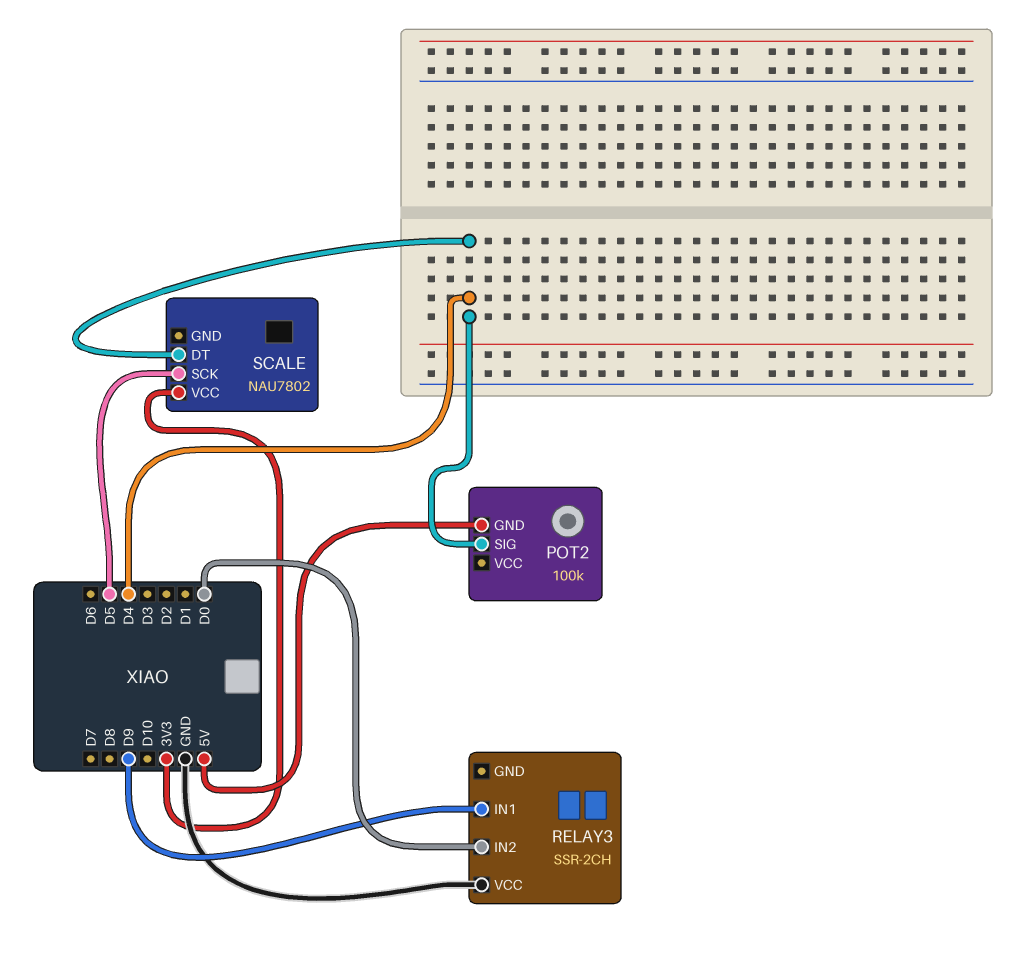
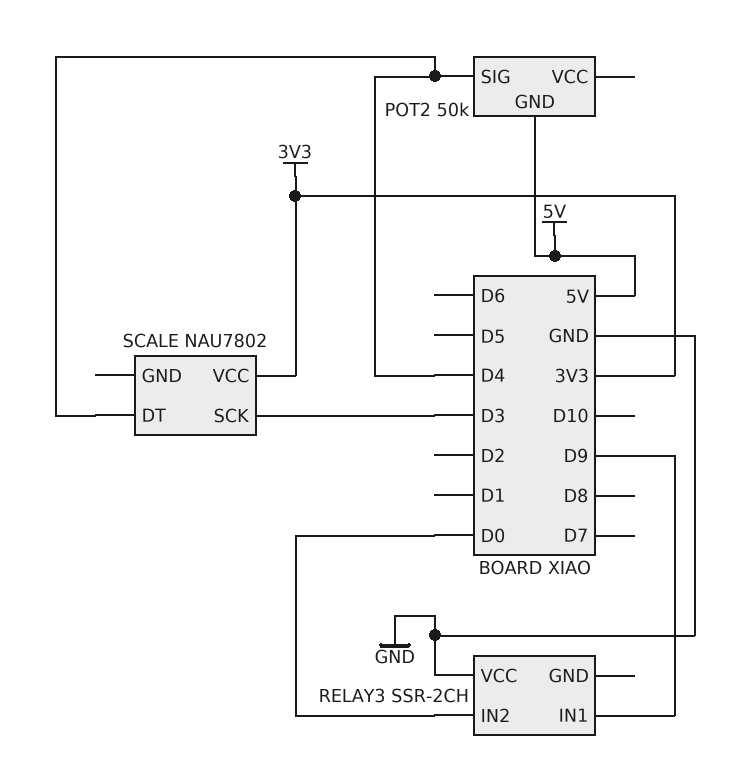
POT2: 100k -> 50k
SCALE pin SCK: D5 -> D3

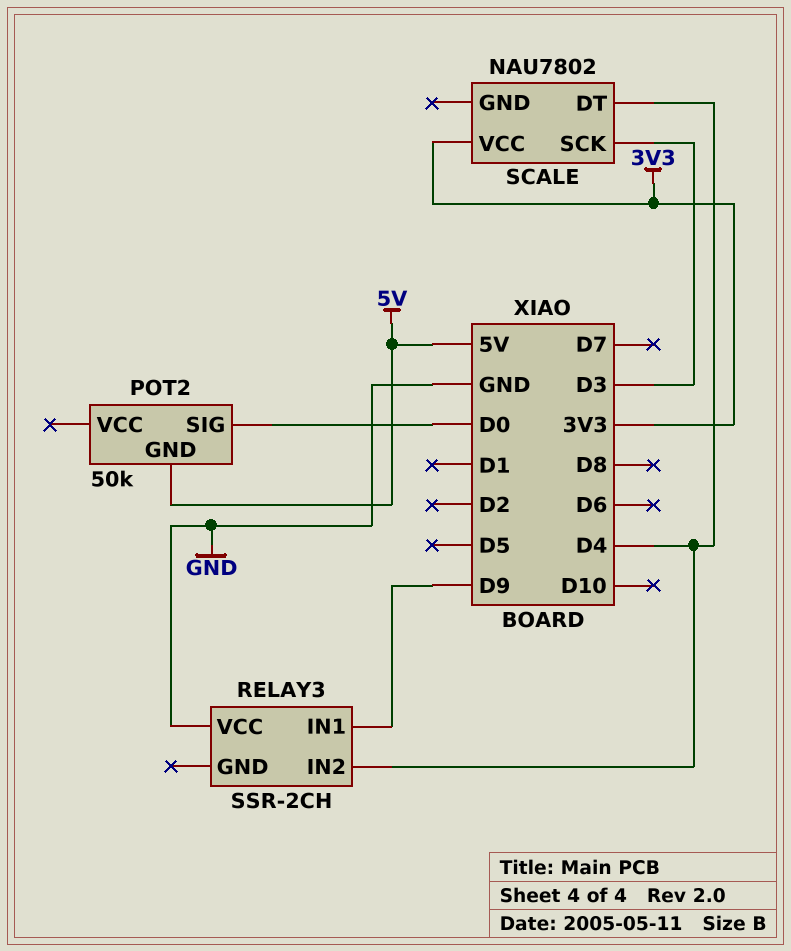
POT2 pin SIG: D4 -> D0
RELAY3 pin IN2: D0 -> D4

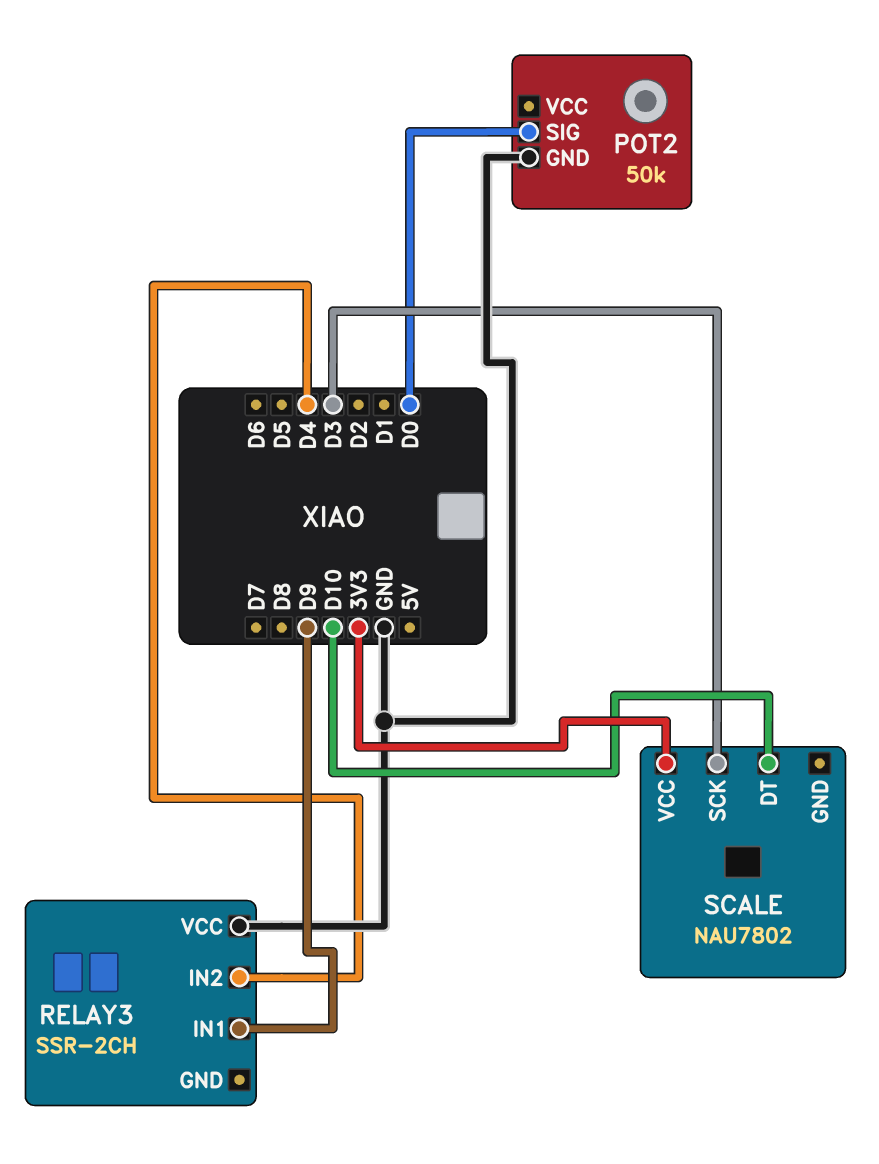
POT2 pin GND: 5V -> GND
SCALE pin DT: D4 -> D10

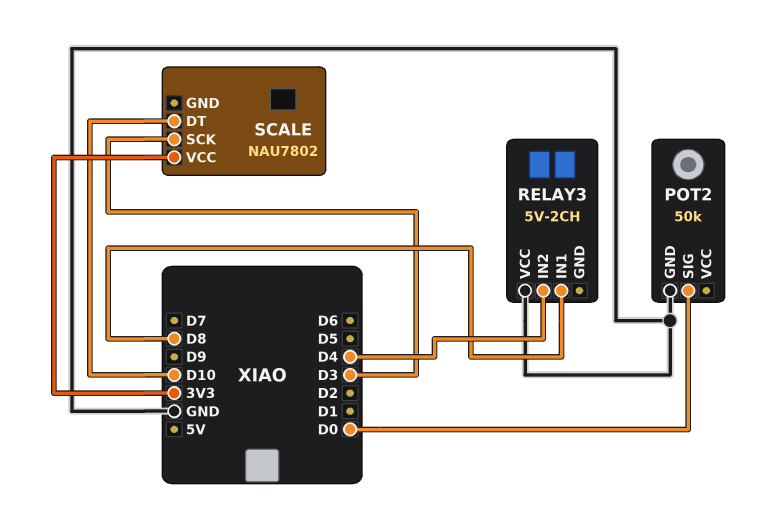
RELAY3: SSR-2CH -> 5V-2CH
RELAY3 pin IN1: D9 -> D8

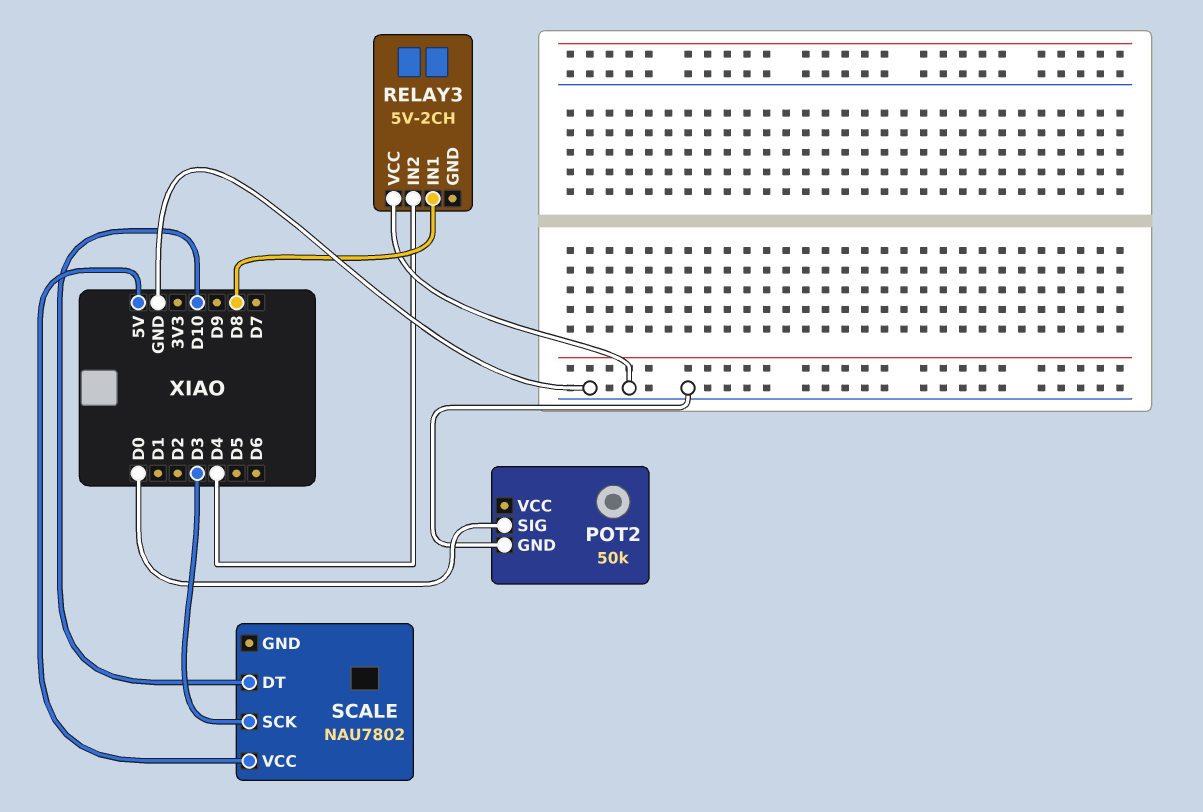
SCALE pin VCC: 3V3 -> 5V

